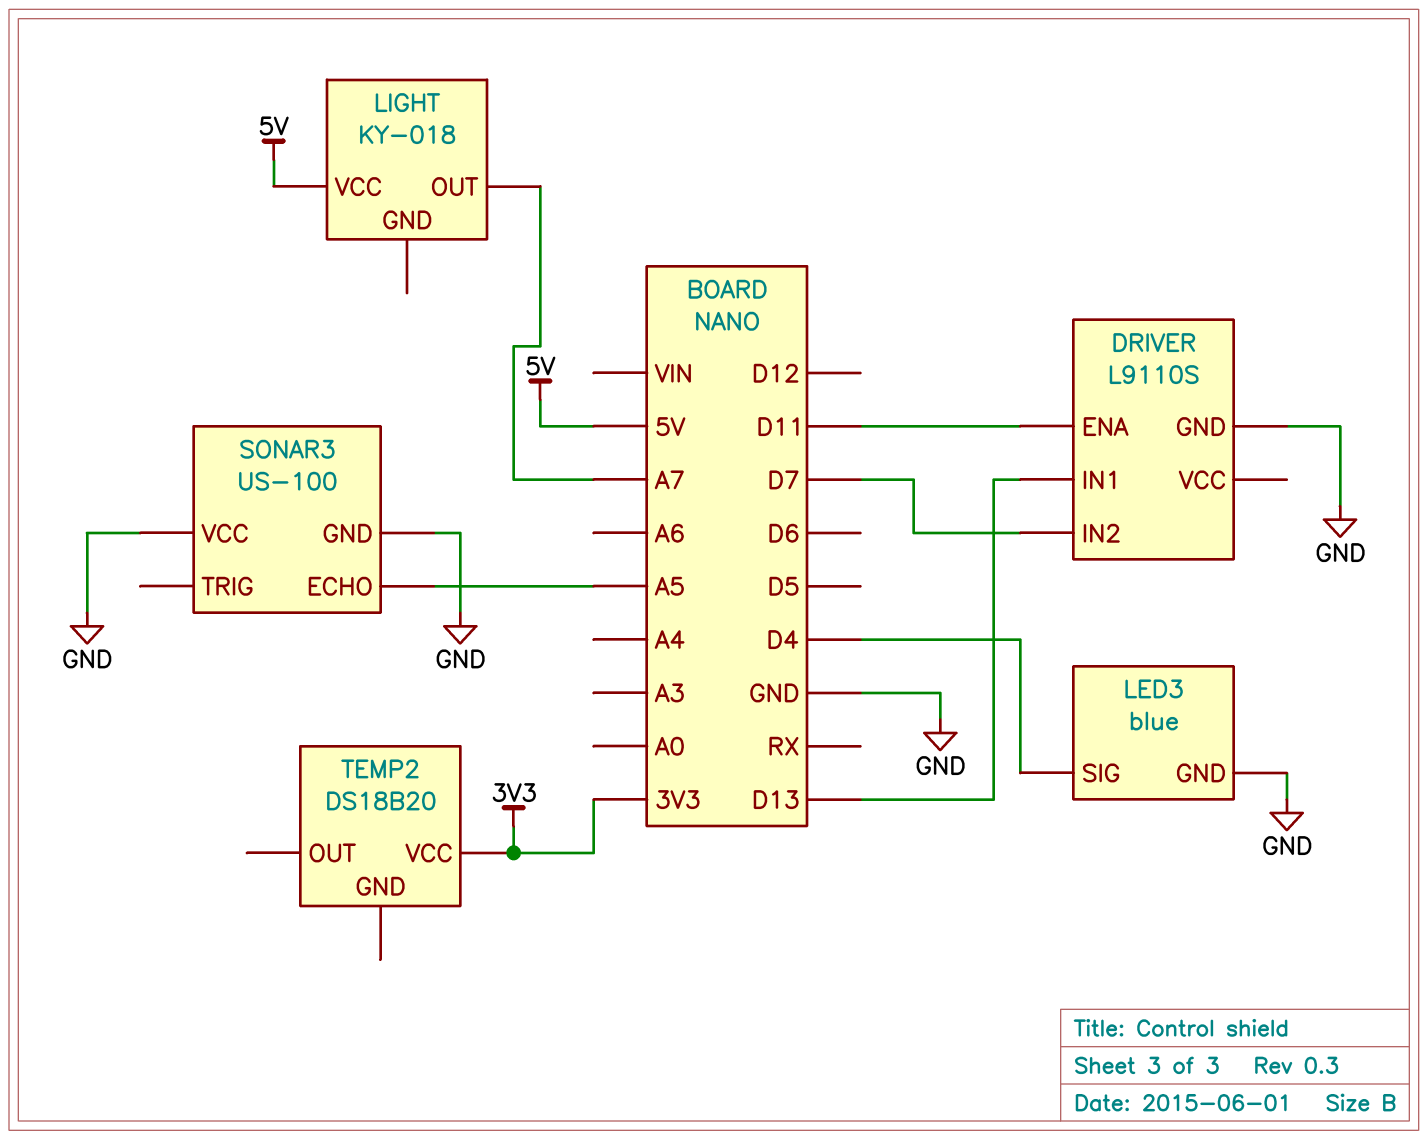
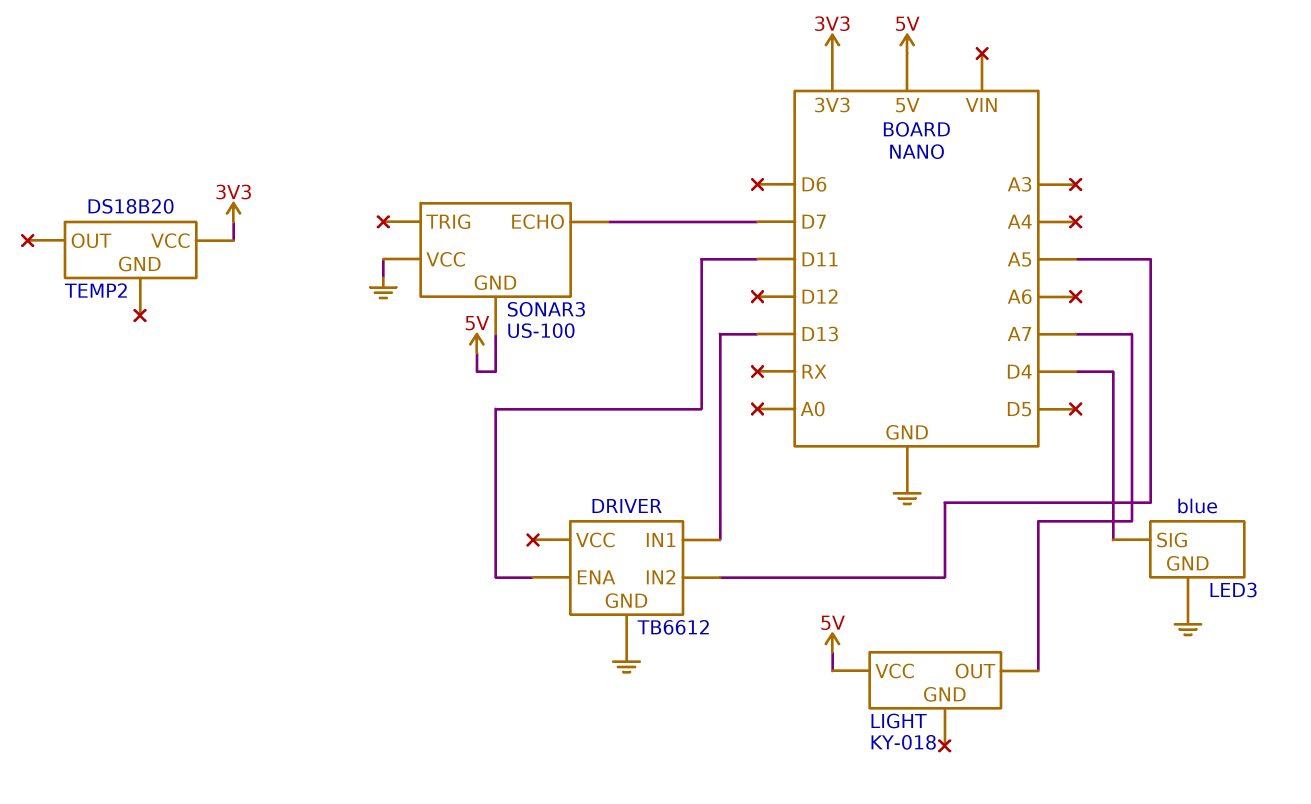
DRIVER: L9110S -> TB6612
DRIVER pin IN2: D7 -> A5
SONAR3 pin ECHO: A5 -> D7
SONAR3 pin GND: GND -> 5V

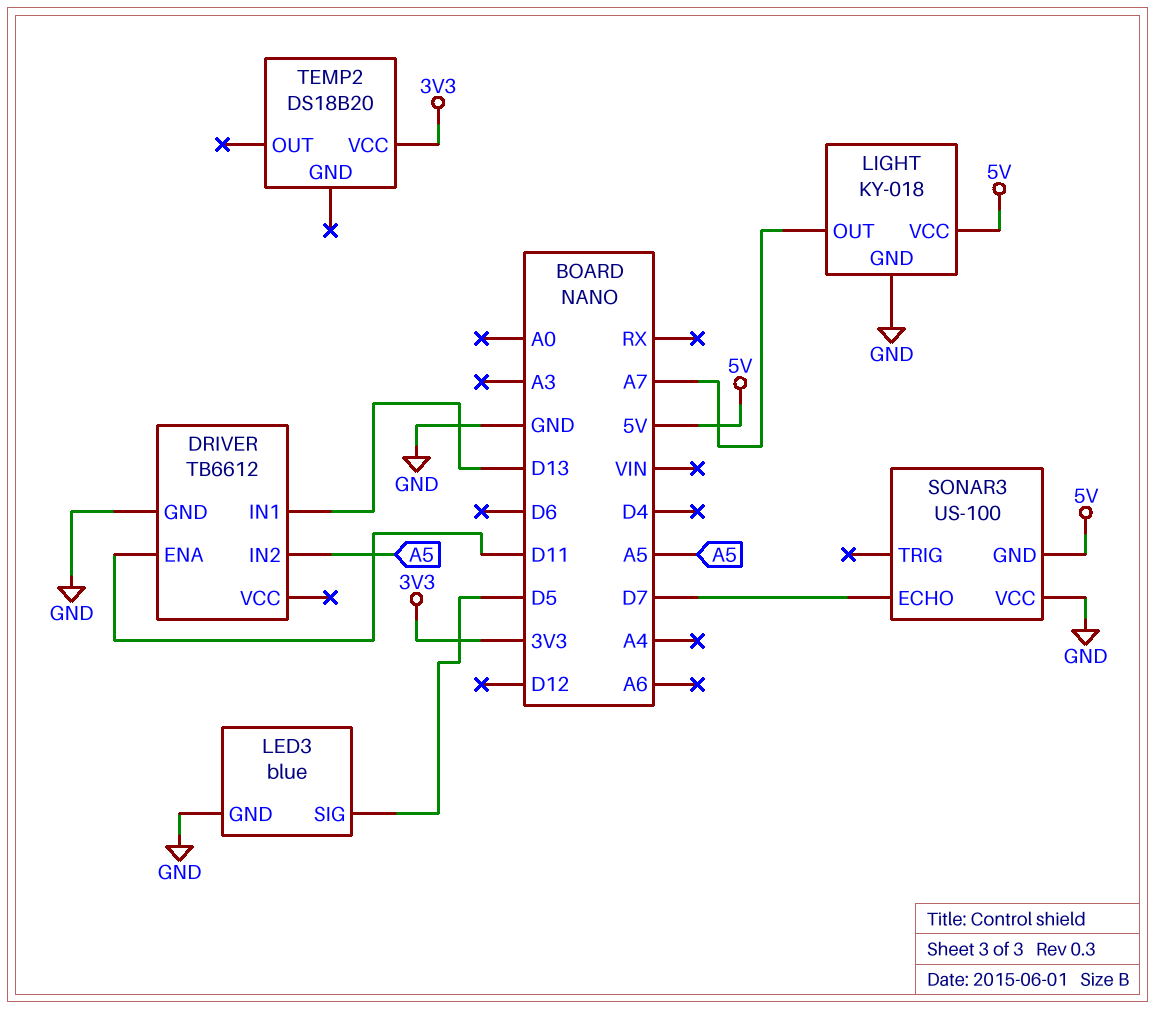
LED3 pin SIG: D4 -> D5
LIGHT pin GND: none -> GND

